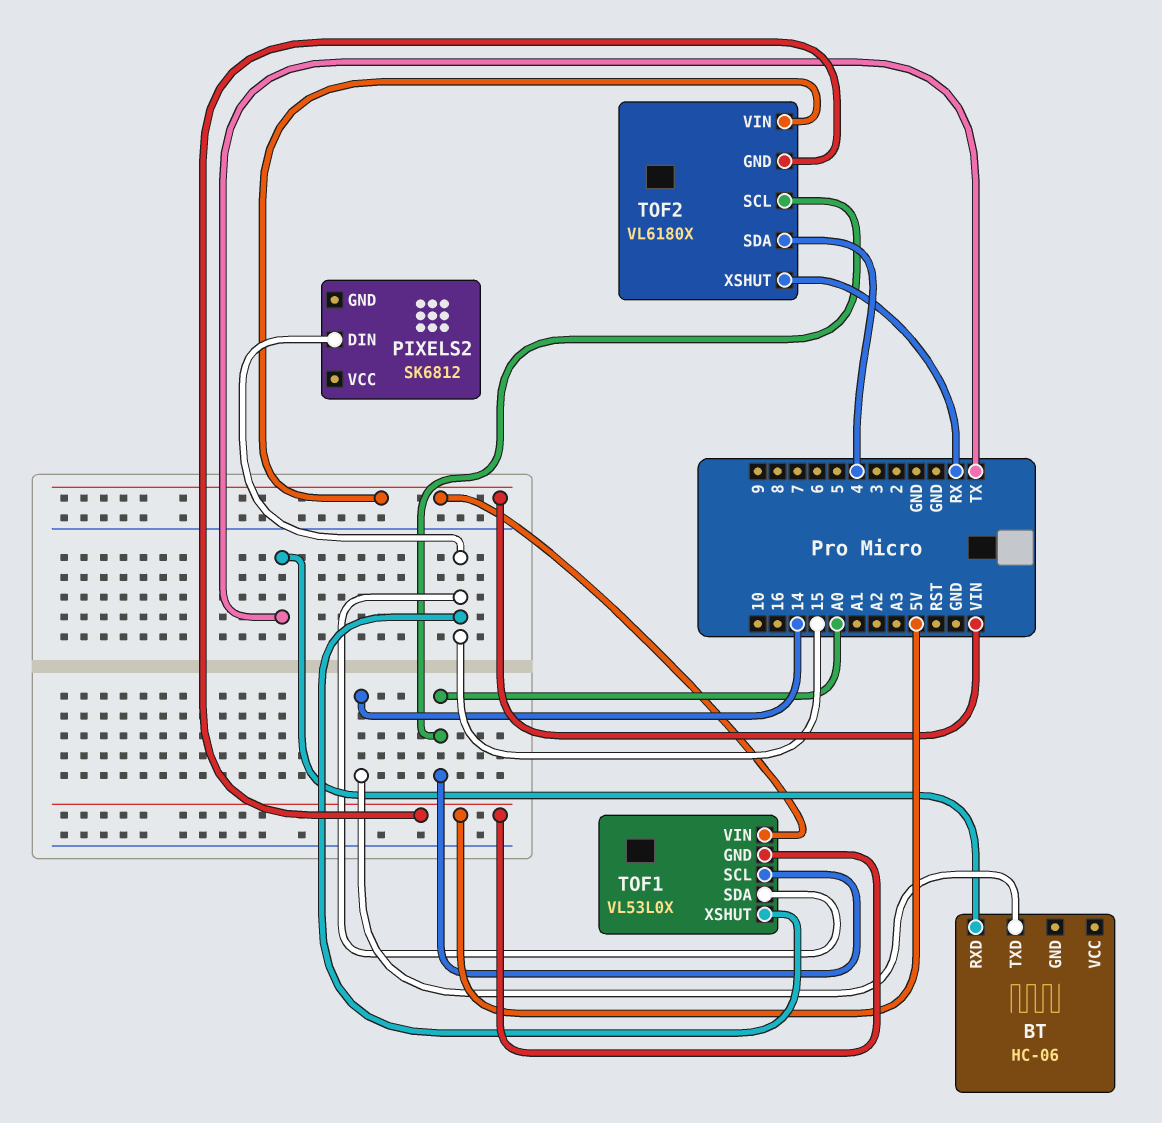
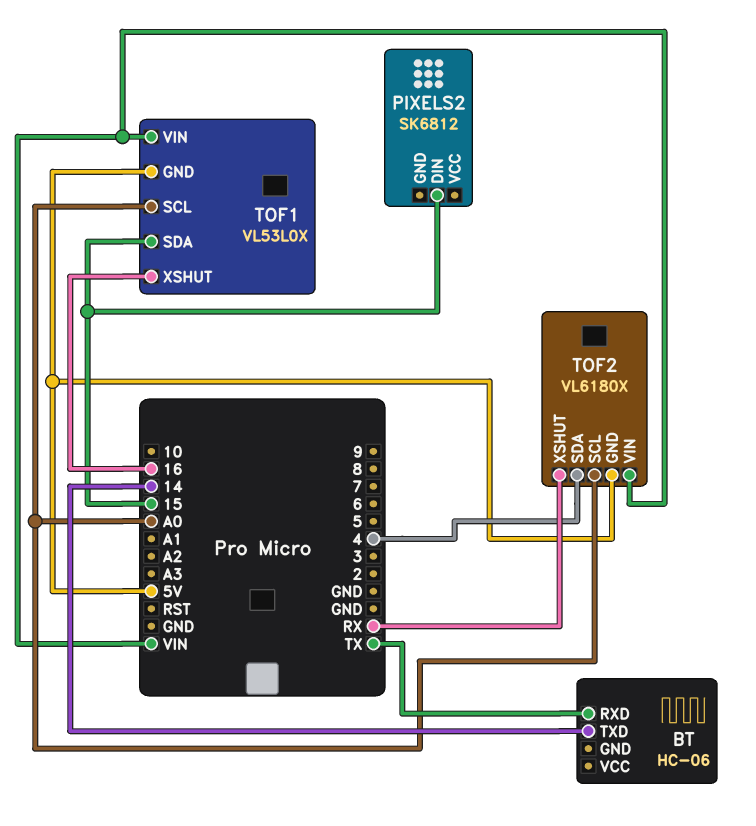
TOF1 pin XSHUT: 15 -> 16

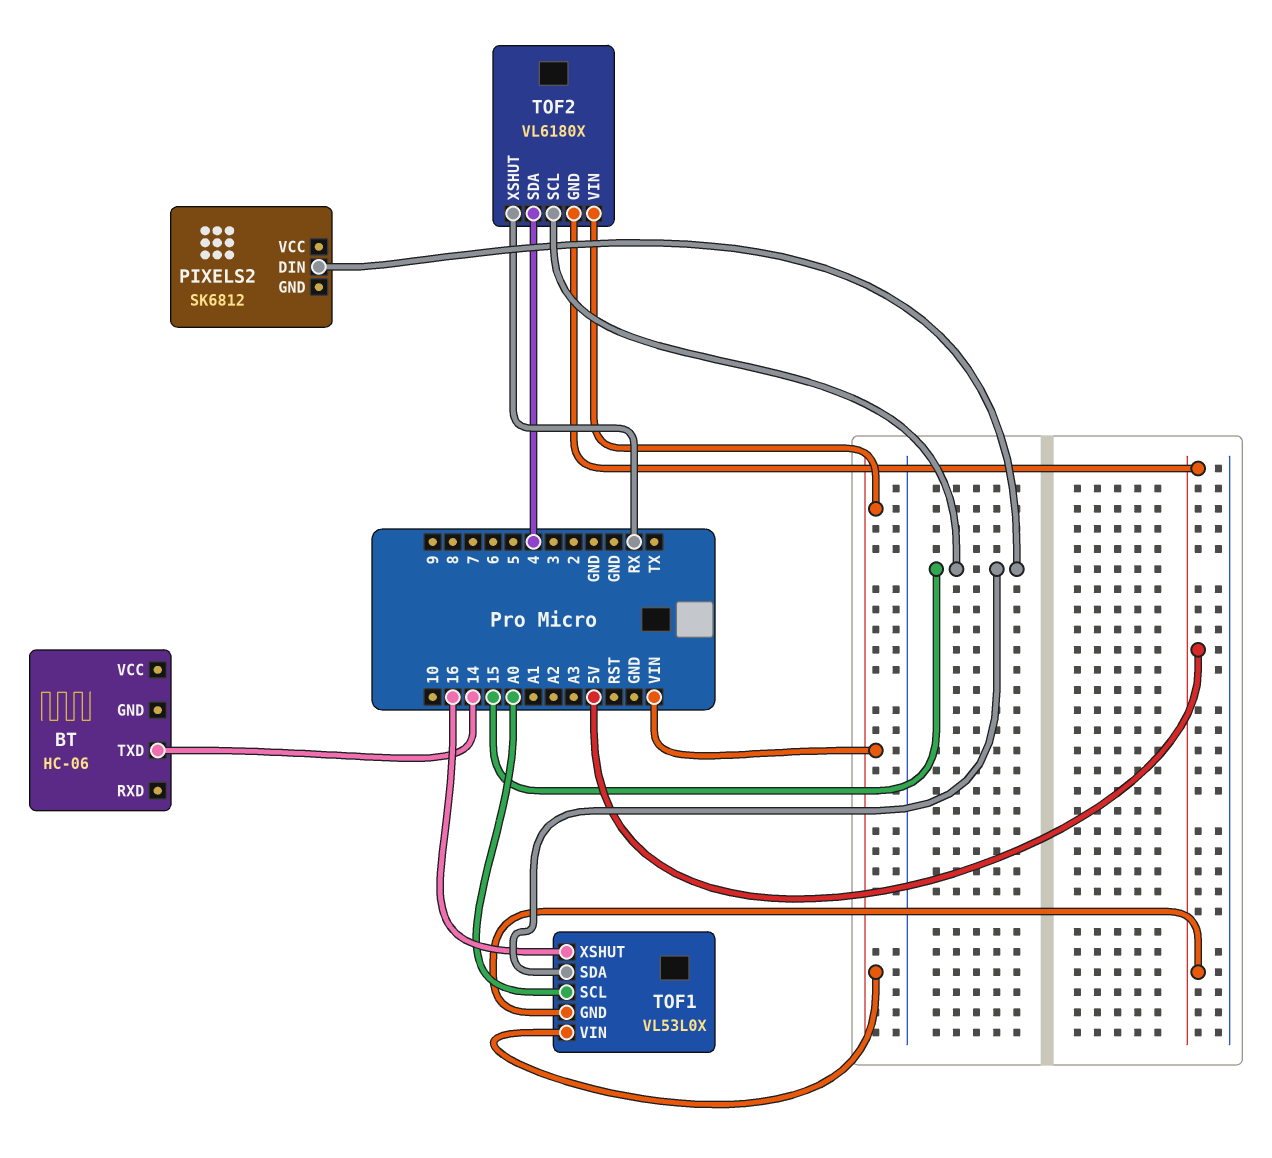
BT pin RXD: TX -> none
TOF2 pin SCL: A0 -> 15

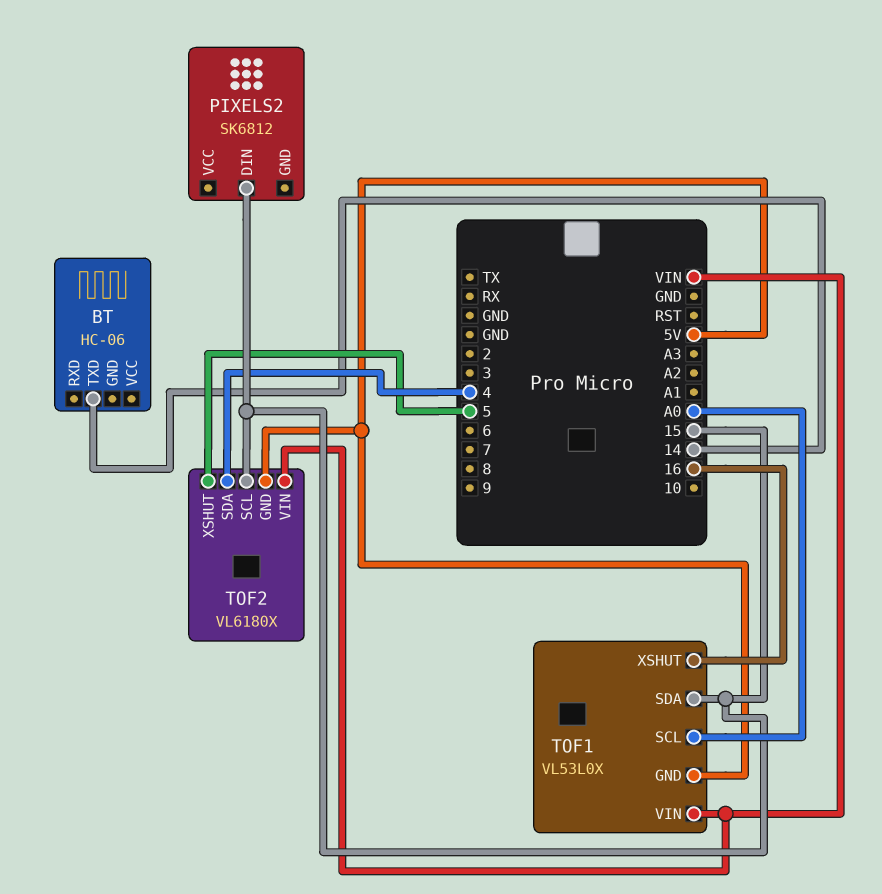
TOF2 pin XSHUT: RX -> 5

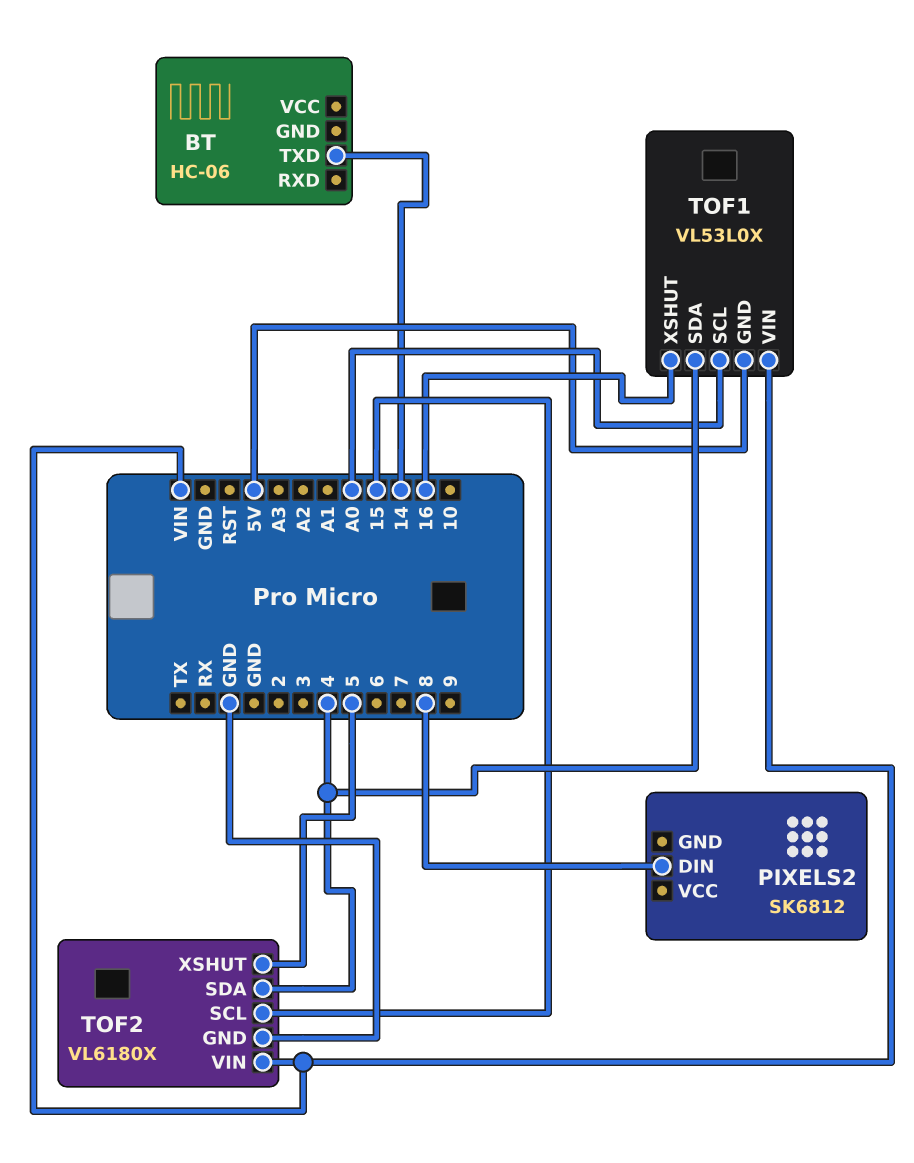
PIXELS2 pin DIN: 15 -> 8
TOF1 pin SDA: 15 -> 4
TOF2 pin GND: 5V -> GND

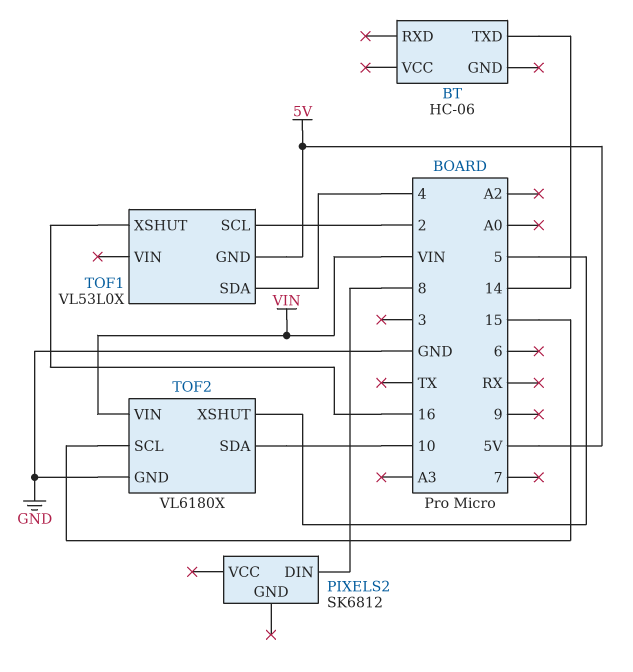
TOF1 pin SCL: A0 -> 2
TOF1 pin VIN: VIN -> none
TOF2 pin SDA: 4 -> 10

